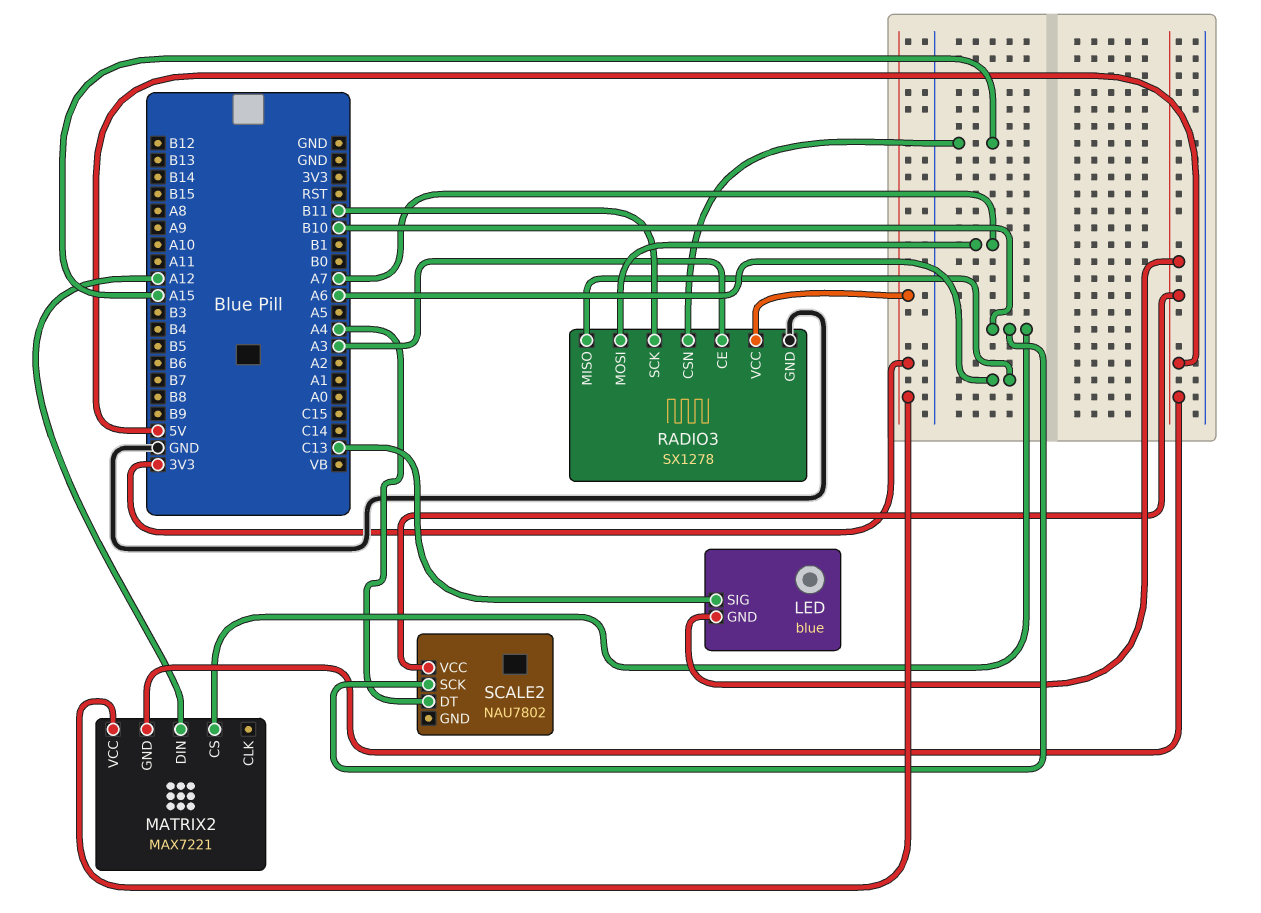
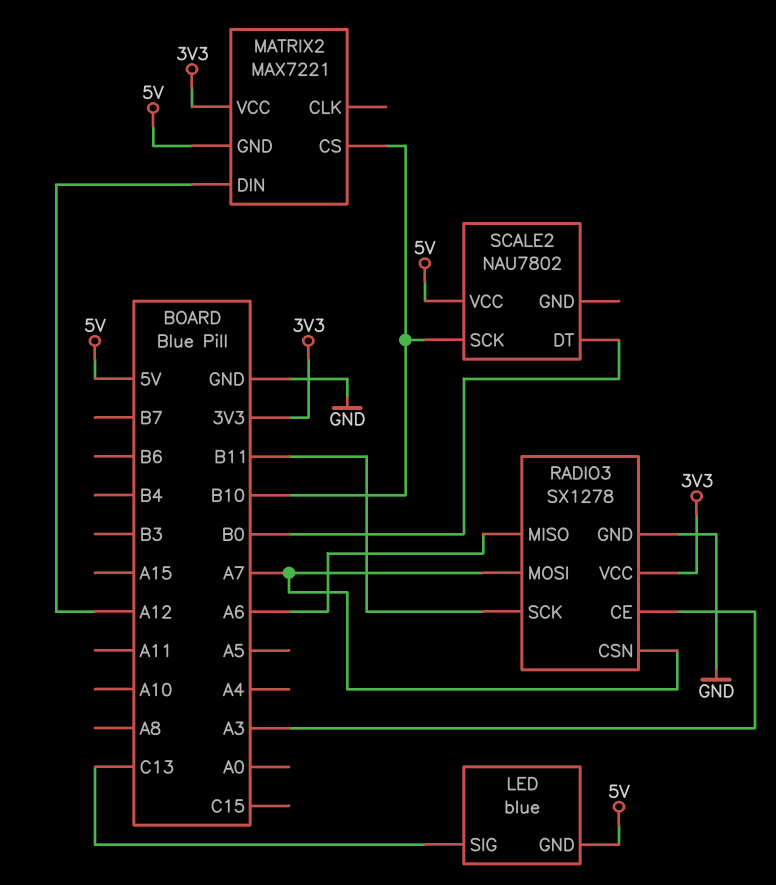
RADIO3 pin CSN: A15 -> A7
SCALE2 pin DT: A4 -> B0

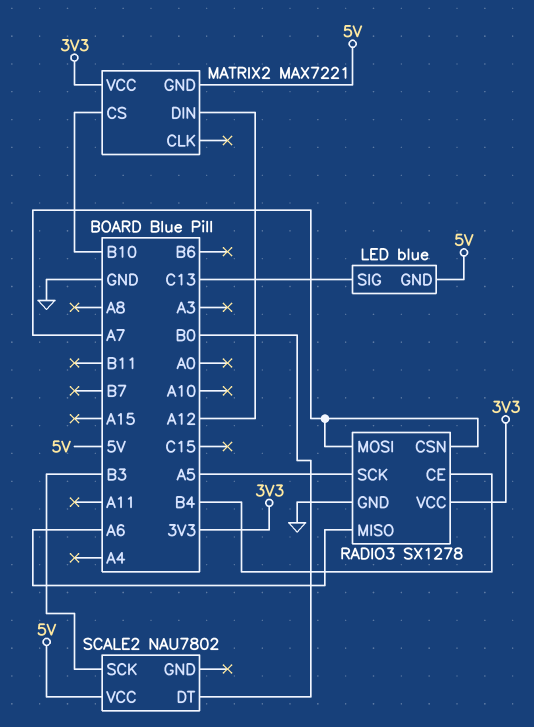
RADIO3 pin CE: A3 -> B4
RADIO3 pin SCK: B11 -> A5
SCALE2 pin SCK: B10 -> B3

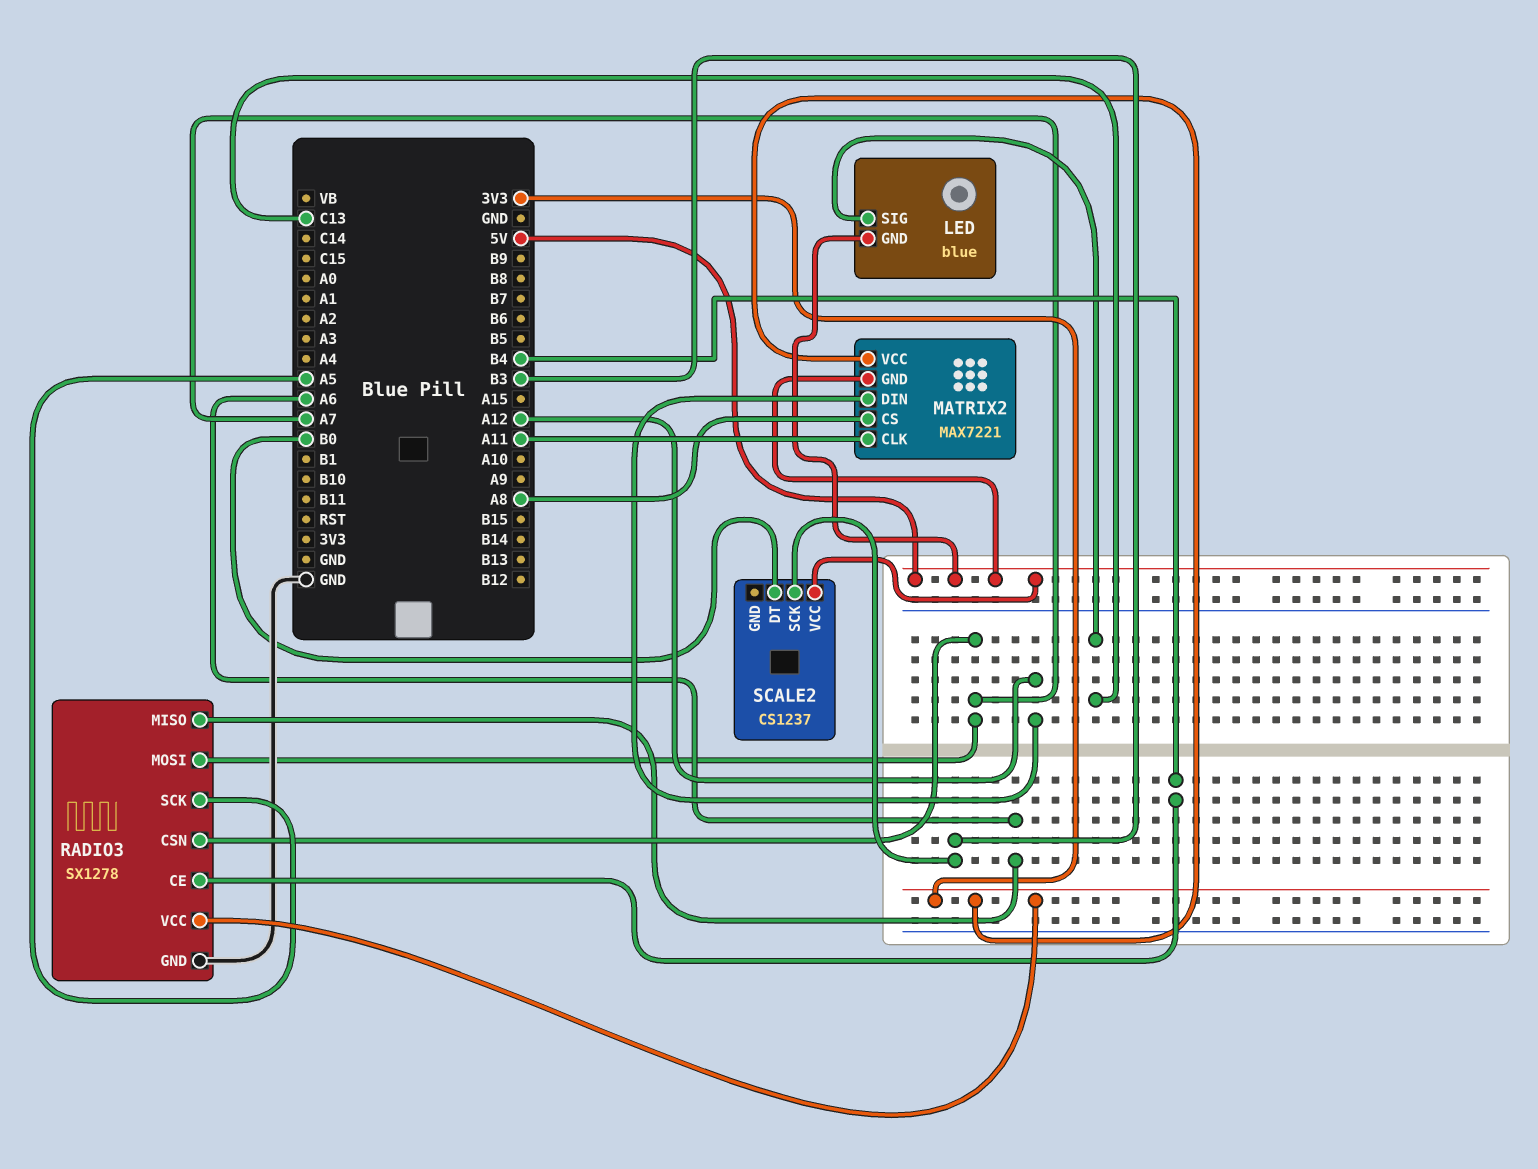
MATRIX2 pin CLK: none -> A11
MATRIX2 pin CS: B10 -> A8
SCALE2: NAU7802 -> CS1237

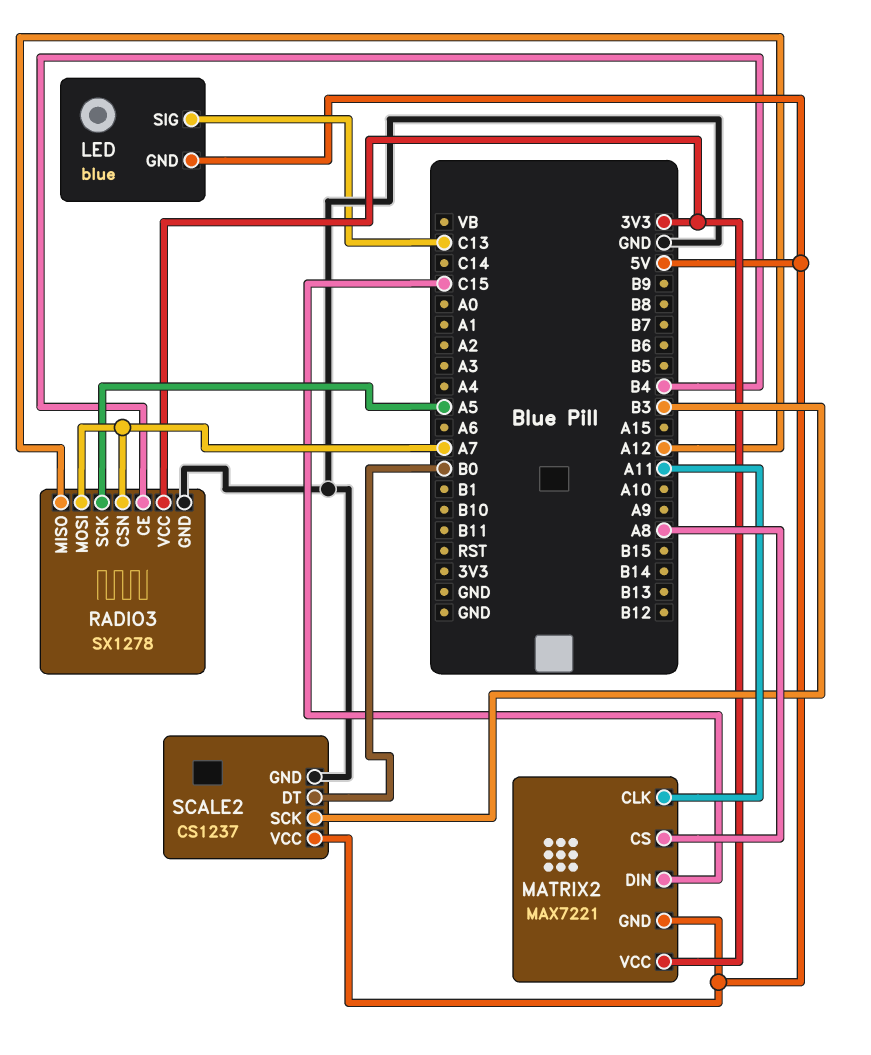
MATRIX2 pin DIN: A12 -> C15
RADIO3 pin MISO: A6 -> A12
SCALE2 pin GND: none -> GND

